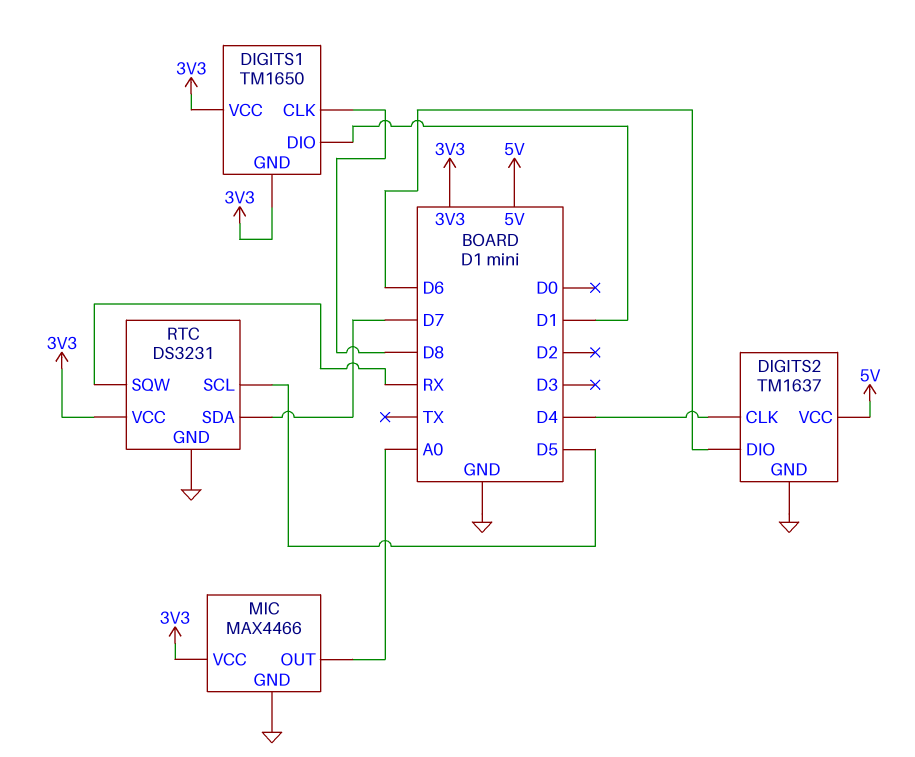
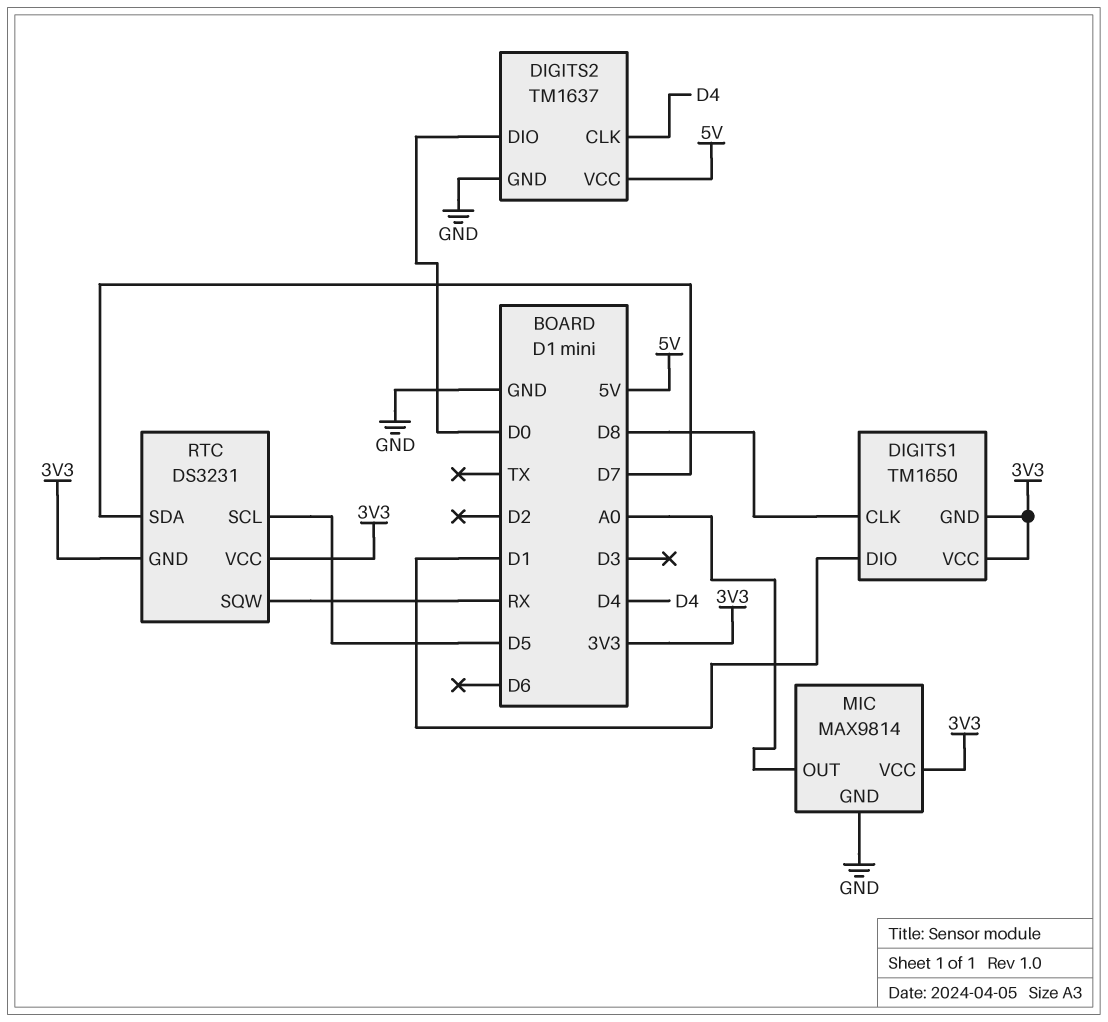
DIGITS2 pin DIO: D6 -> D0
MIC: MAX4466 -> MAX9814
RTC pin GND: GND -> 3V3

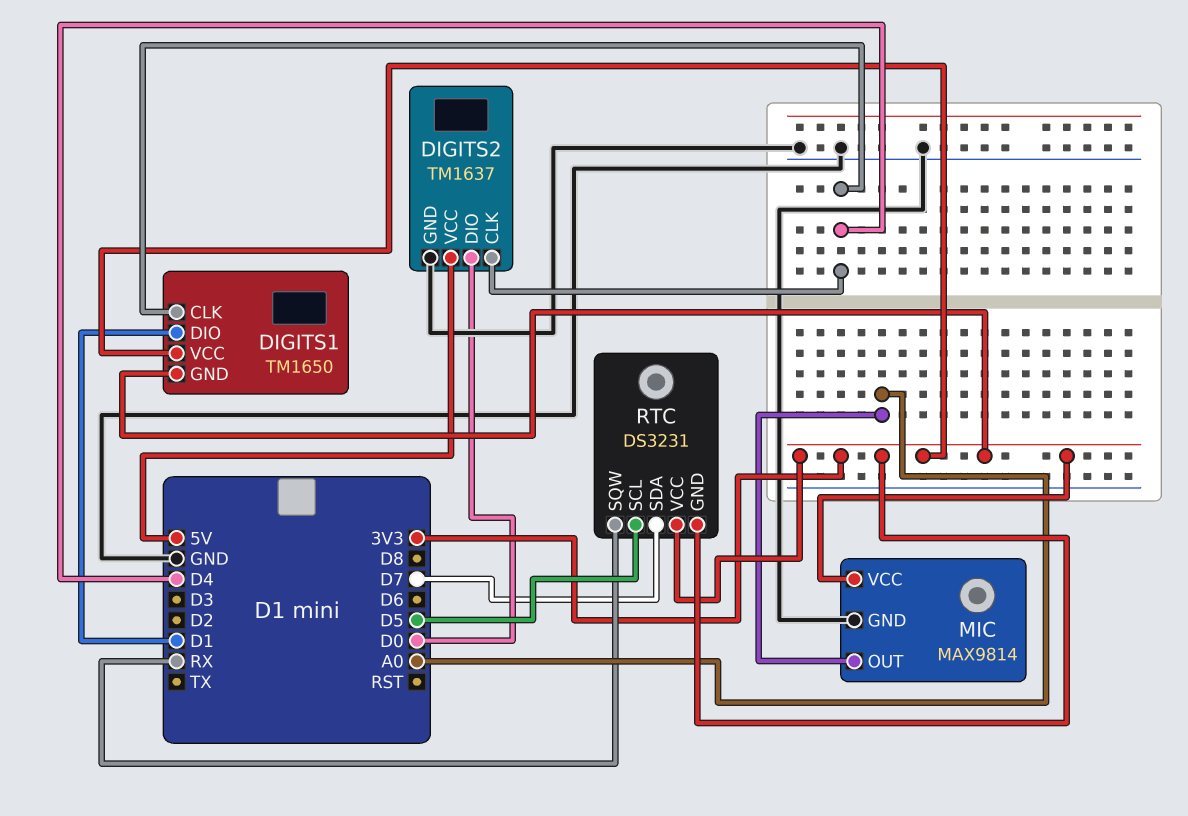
DIGITS1 pin CLK: D8 -> D4

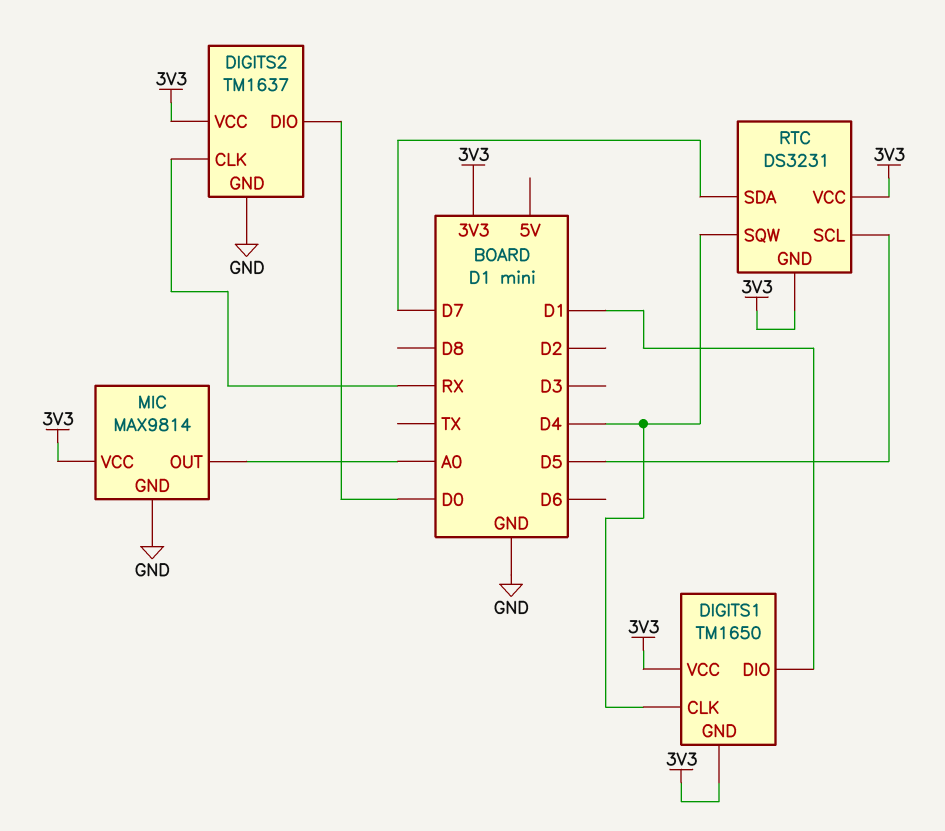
DIGITS2 pin CLK: D4 -> RX
DIGITS2 pin VCC: 5V -> 3V3
RTC pin SQW: RX -> D4

